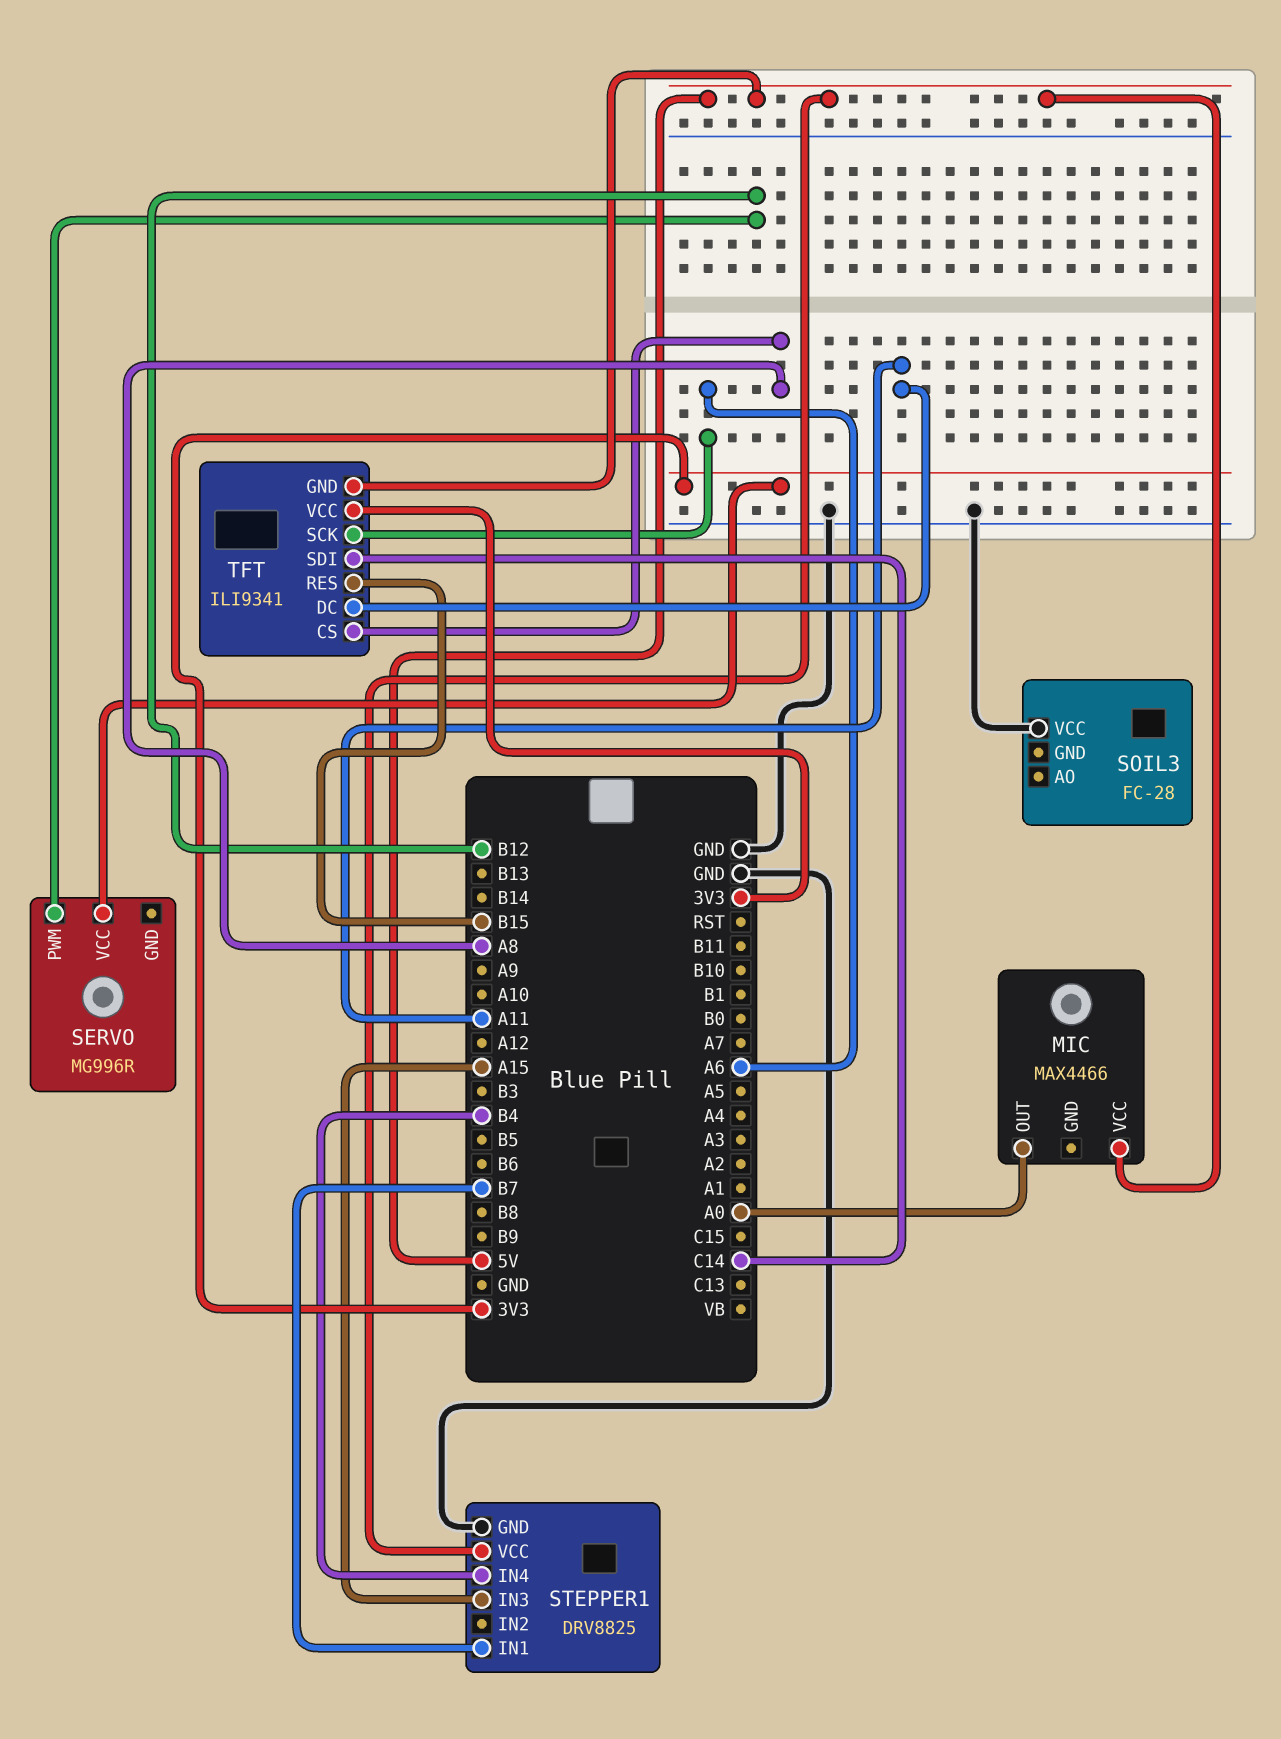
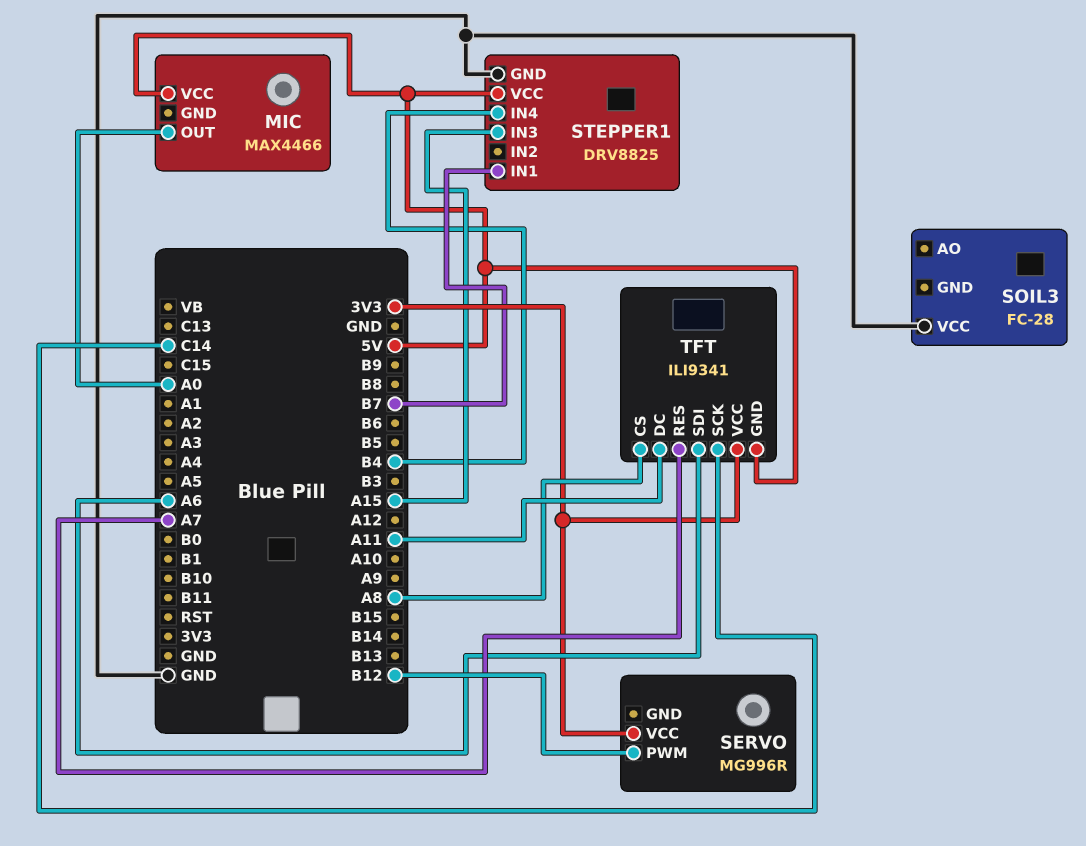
TFT pin RES: B15 -> A7
TFT pin SCK: A6 -> C14
TFT pin SDI: C14 -> A6

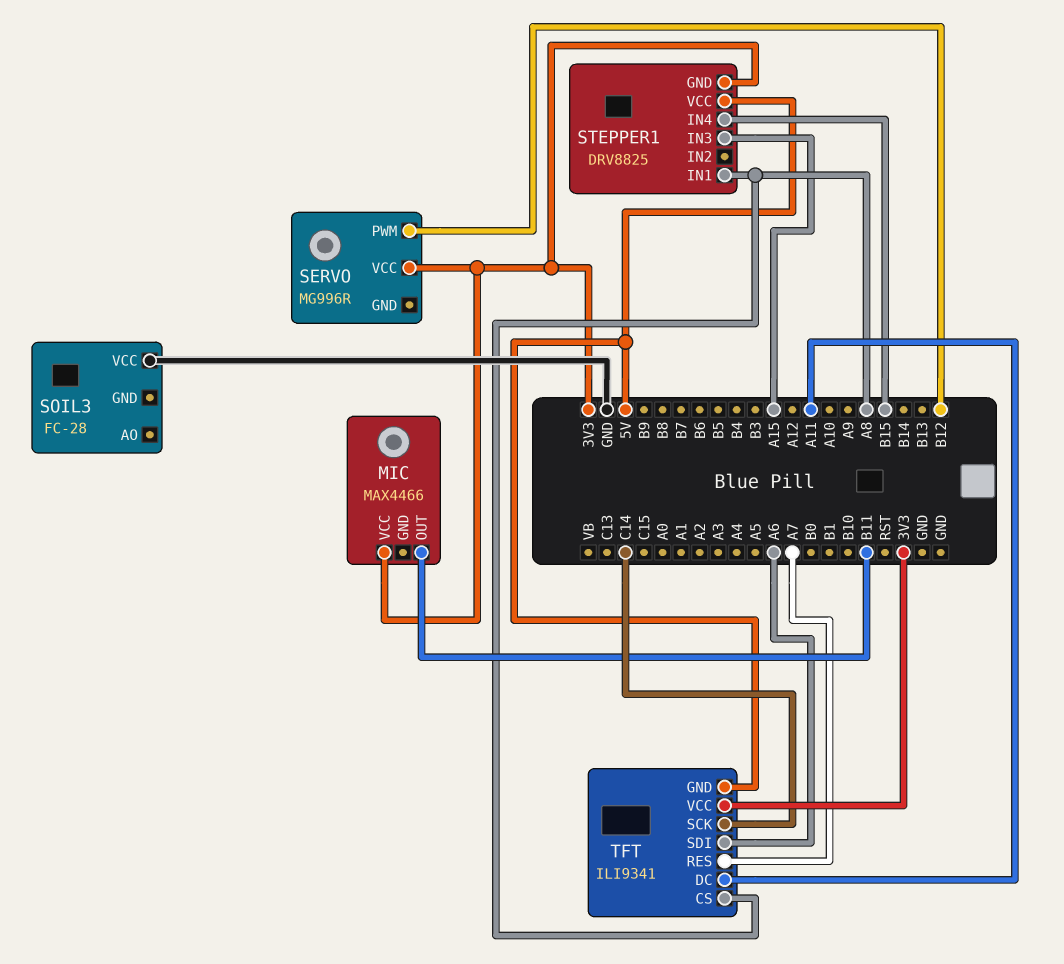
MIC pin OUT: A0 -> B11
MIC pin VCC: 5V -> 3V3
STEPPER1 pin GND: GND -> 3V3
STEPPER1 pin IN1: B7 -> A8
STEPPER1 pin IN4: B4 -> B15

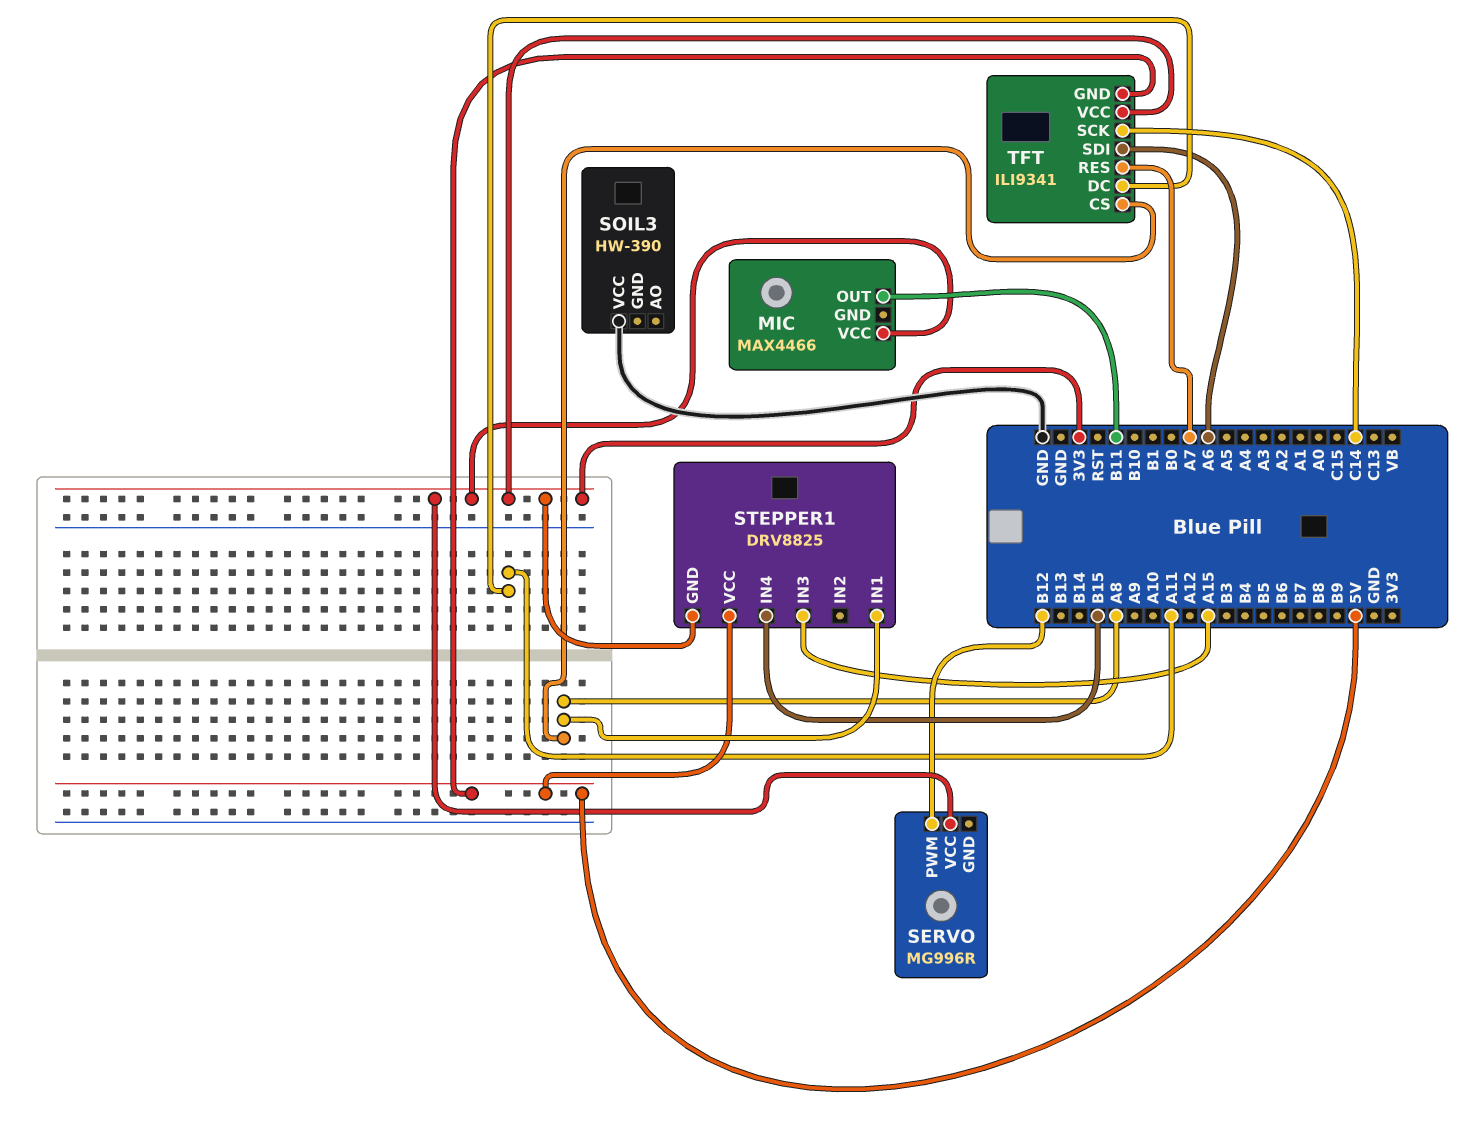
SOIL3: FC-28 -> HW-390

